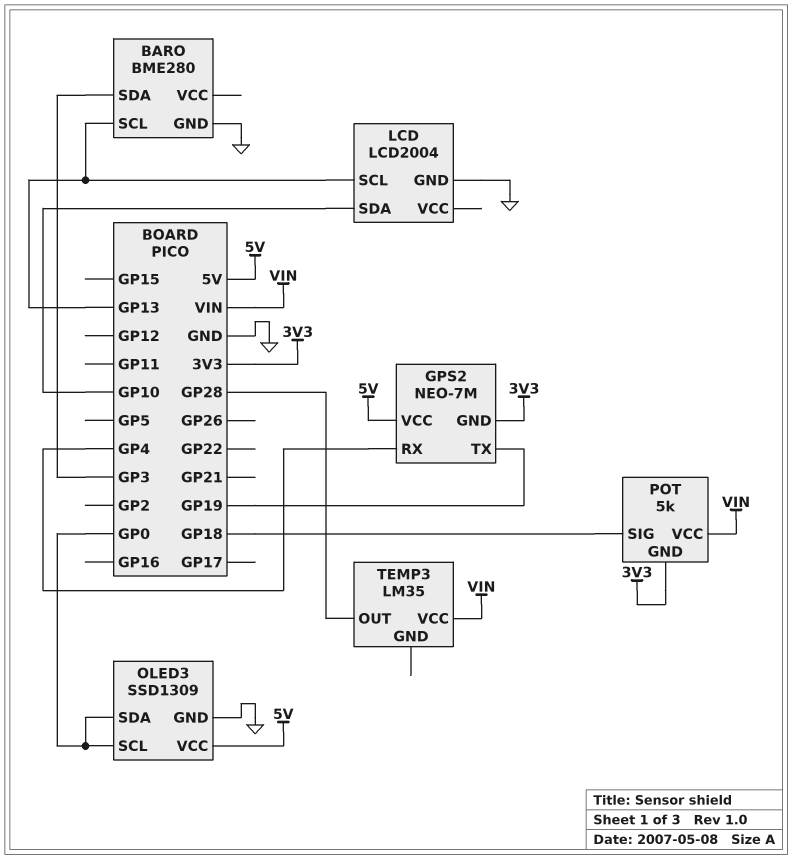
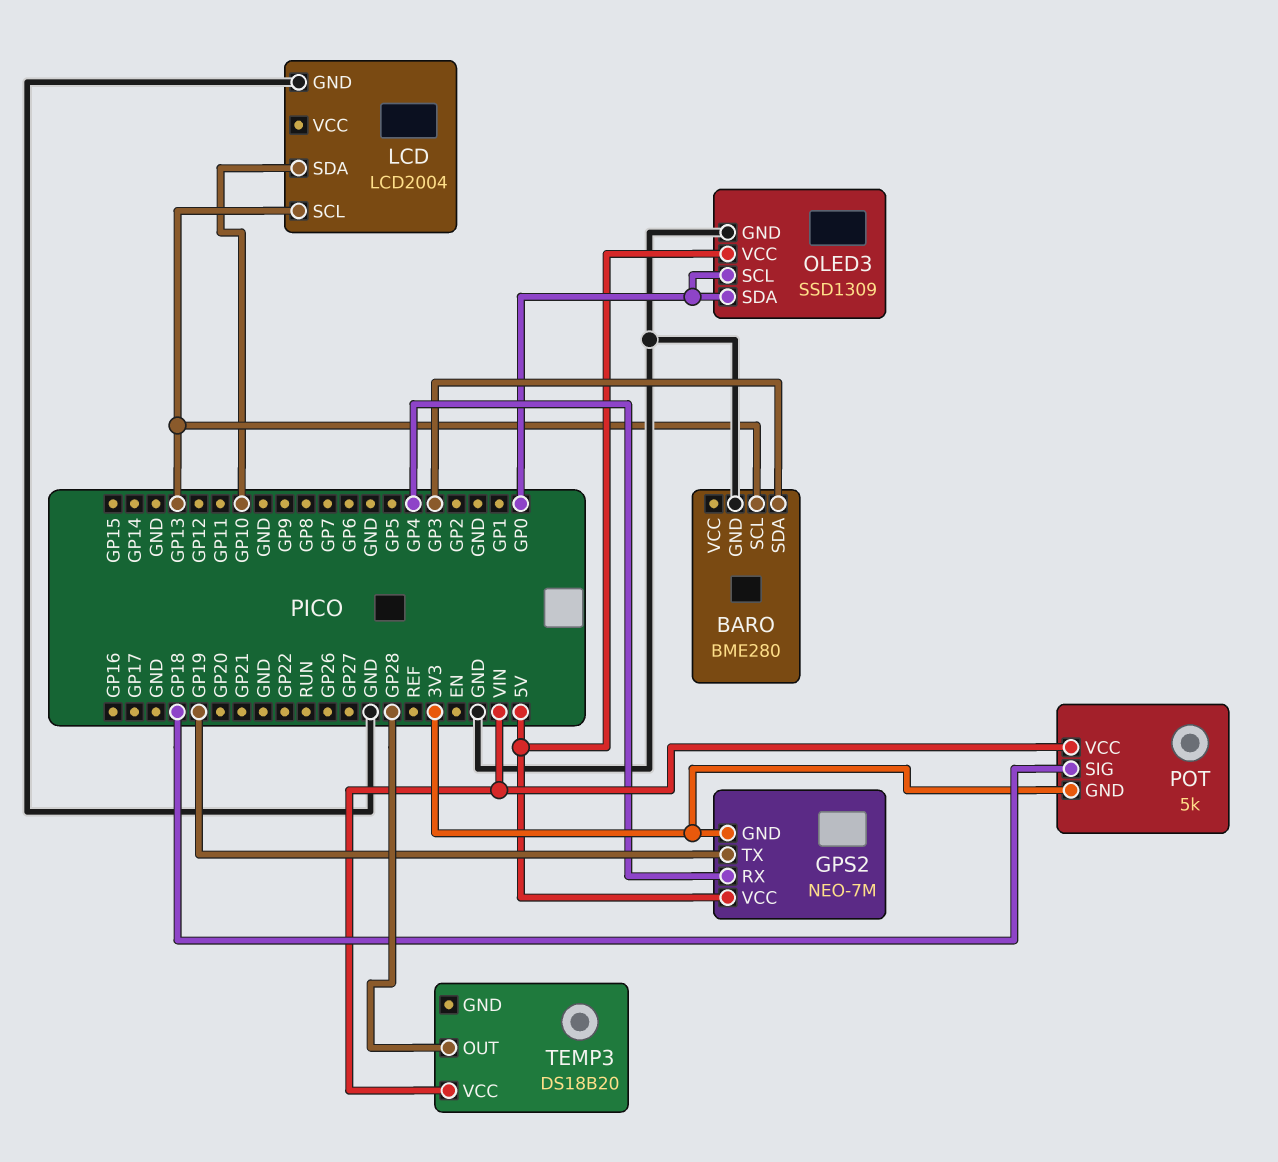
TEMP3: LM35 -> DS18B20

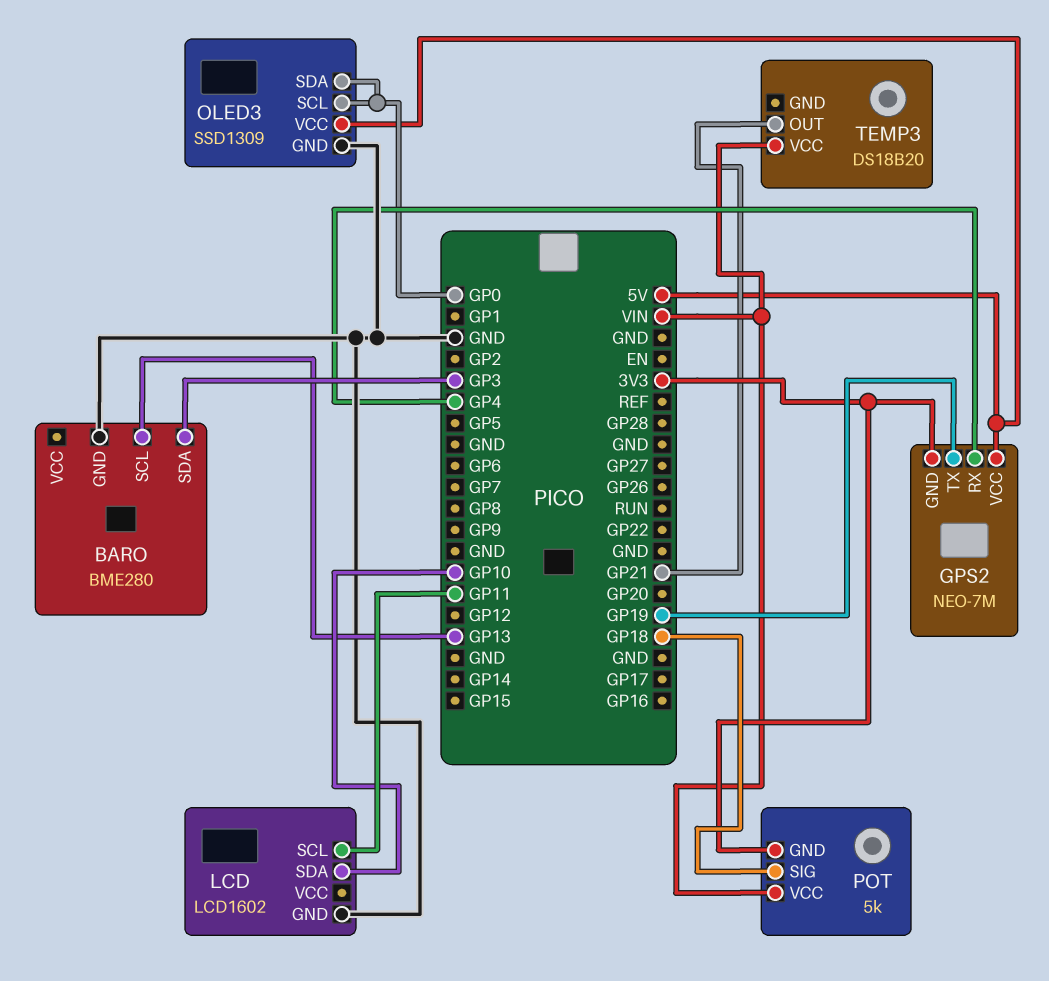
LCD: LCD2004 -> LCD1602
LCD pin SCL: GP13 -> GP11
TEMP3 pin OUT: GP28 -> GP21

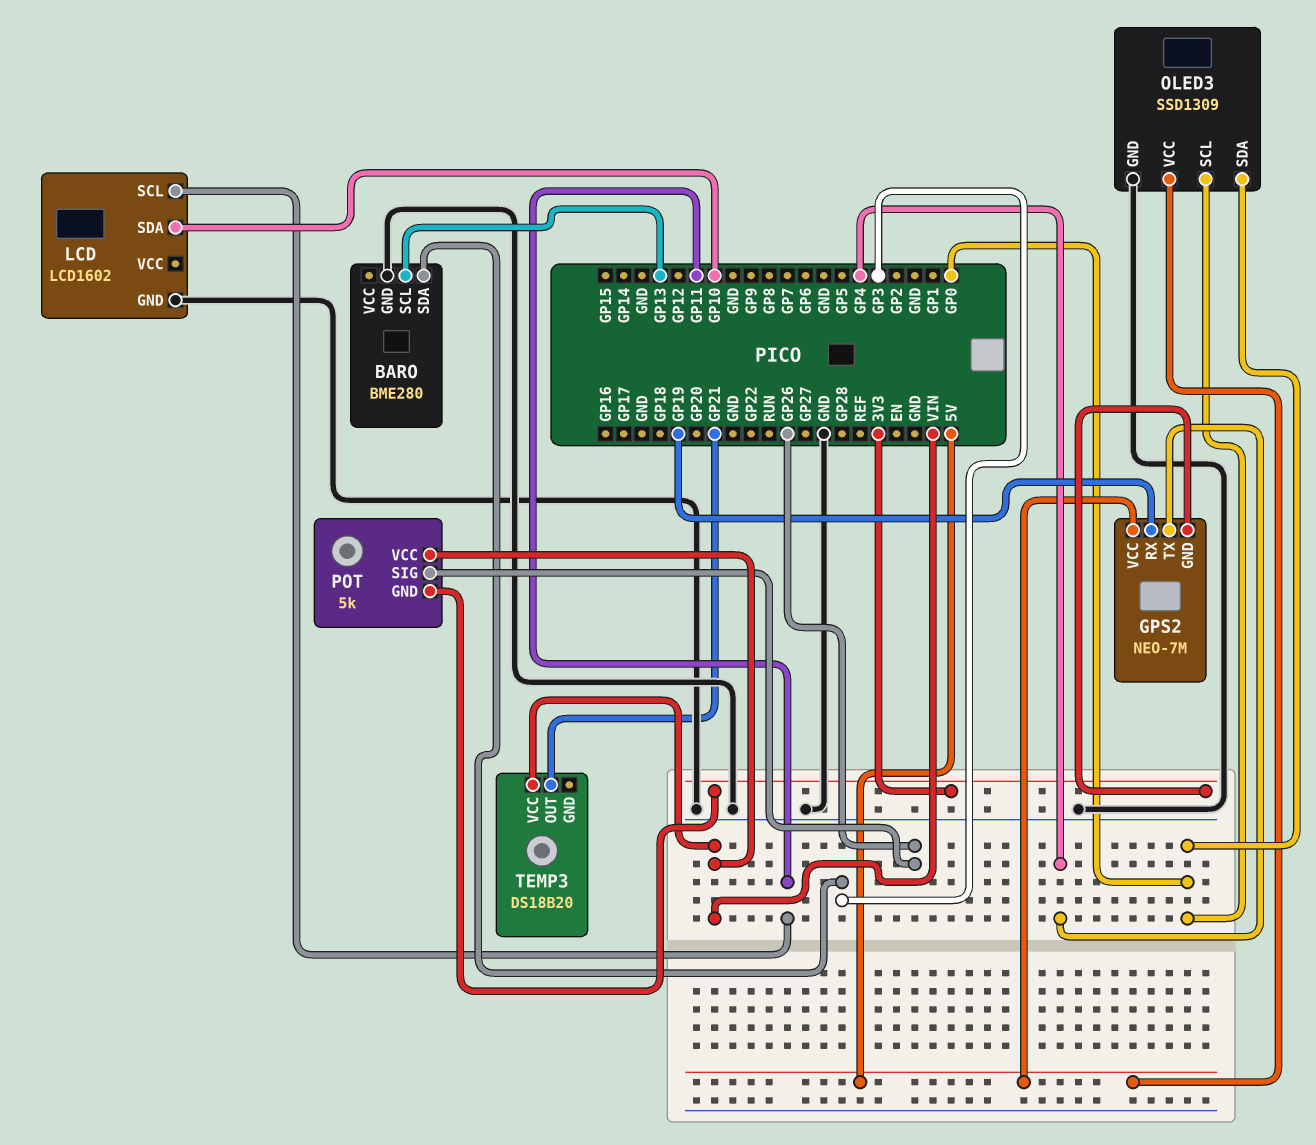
GPS2 pin RX: GP4 -> GP19
GPS2 pin TX: GP19 -> GP4
POT pin SIG: GP18 -> GP26

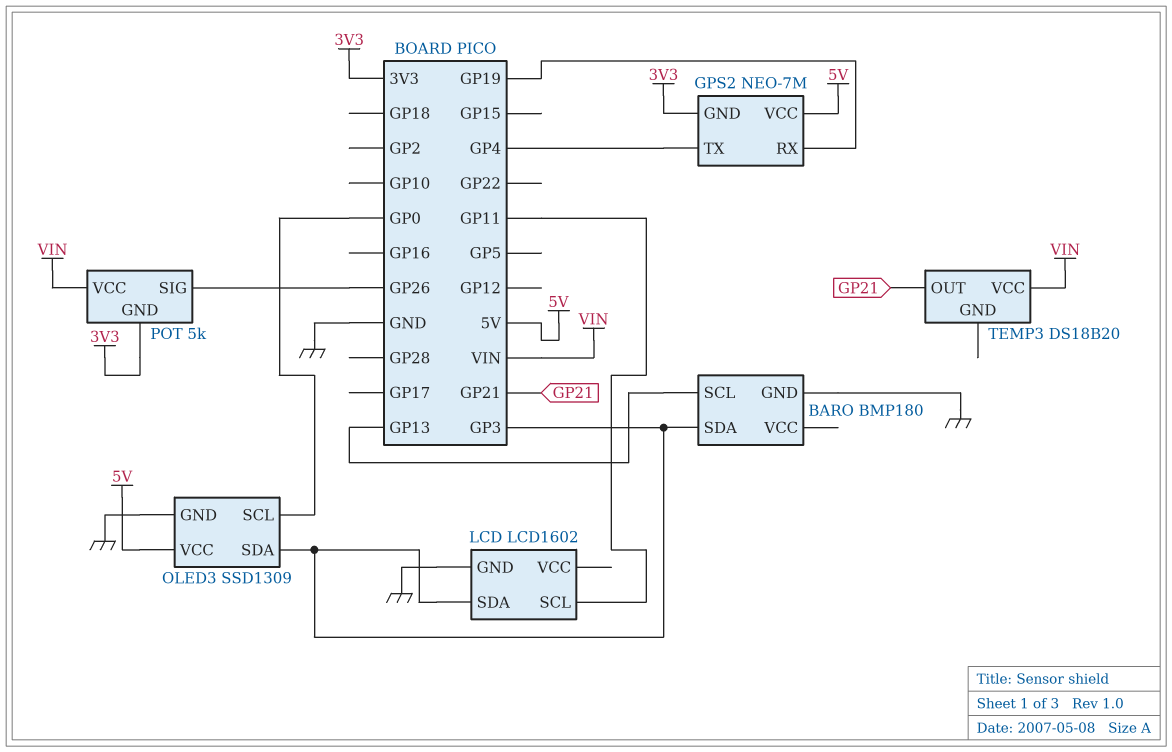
BARO: BME280 -> BMP180
LCD pin SDA: GP10 -> GP3
OLED3 pin SDA: GP0 -> GP3

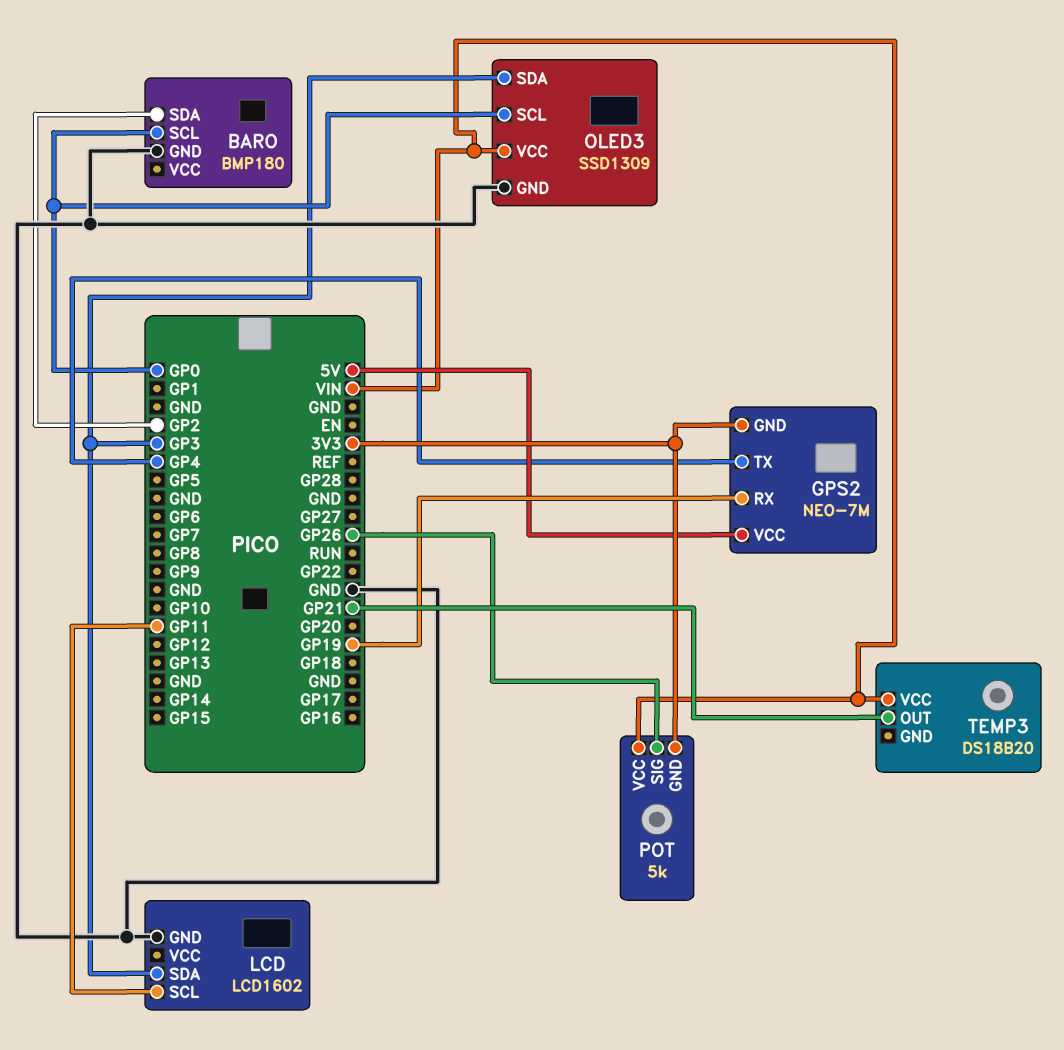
BARO pin SCL: GP13 -> GP0
BARO pin SDA: GP3 -> GP2
OLED3 pin VCC: 5V -> VIN

